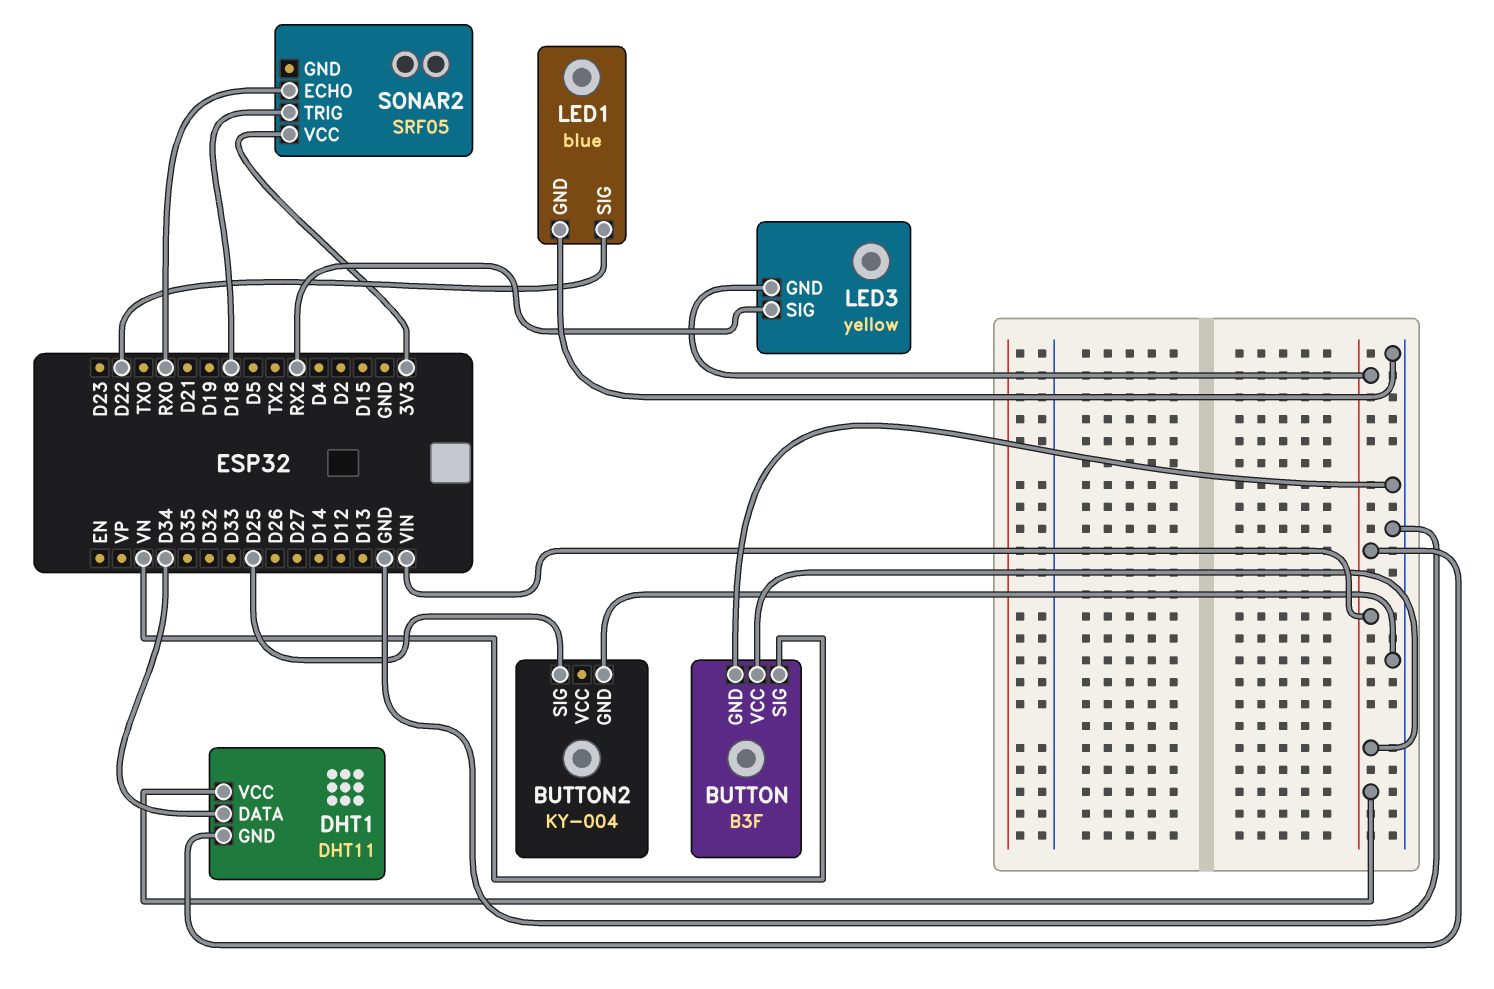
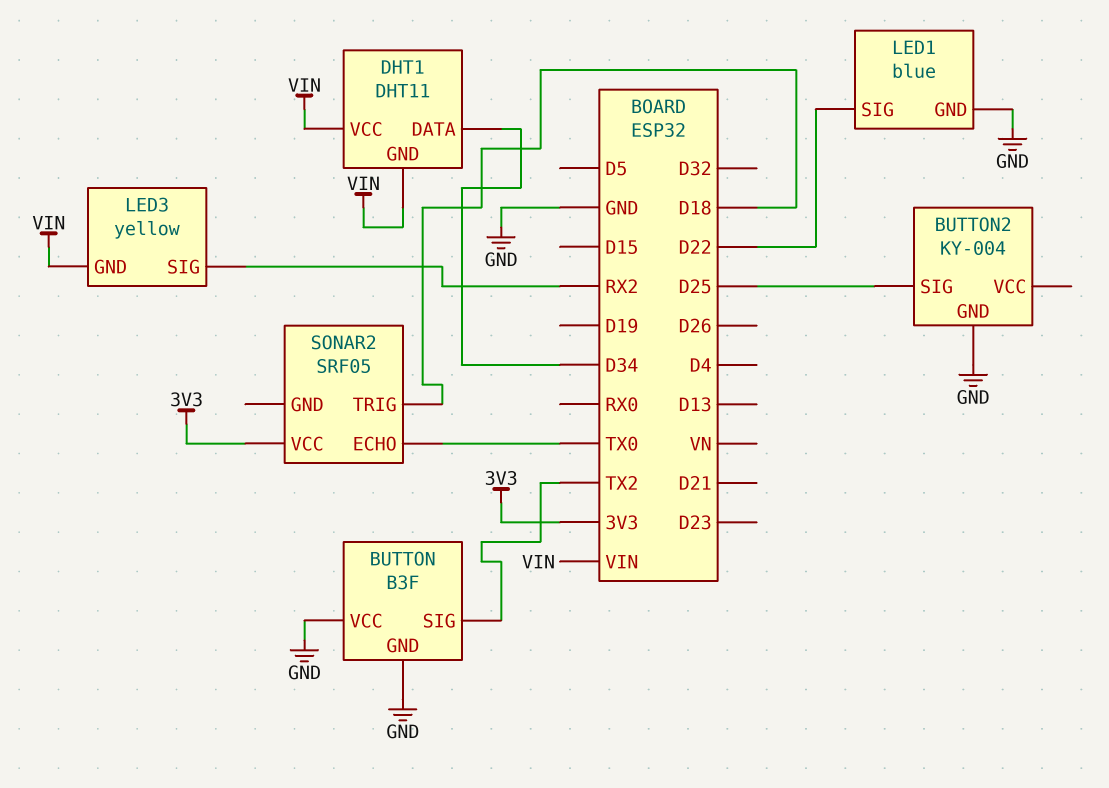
BUTTON pin SIG: VN -> TX2
BUTTON pin VCC: VIN -> GND
SONAR2 pin ECHO: RX0 -> TX0

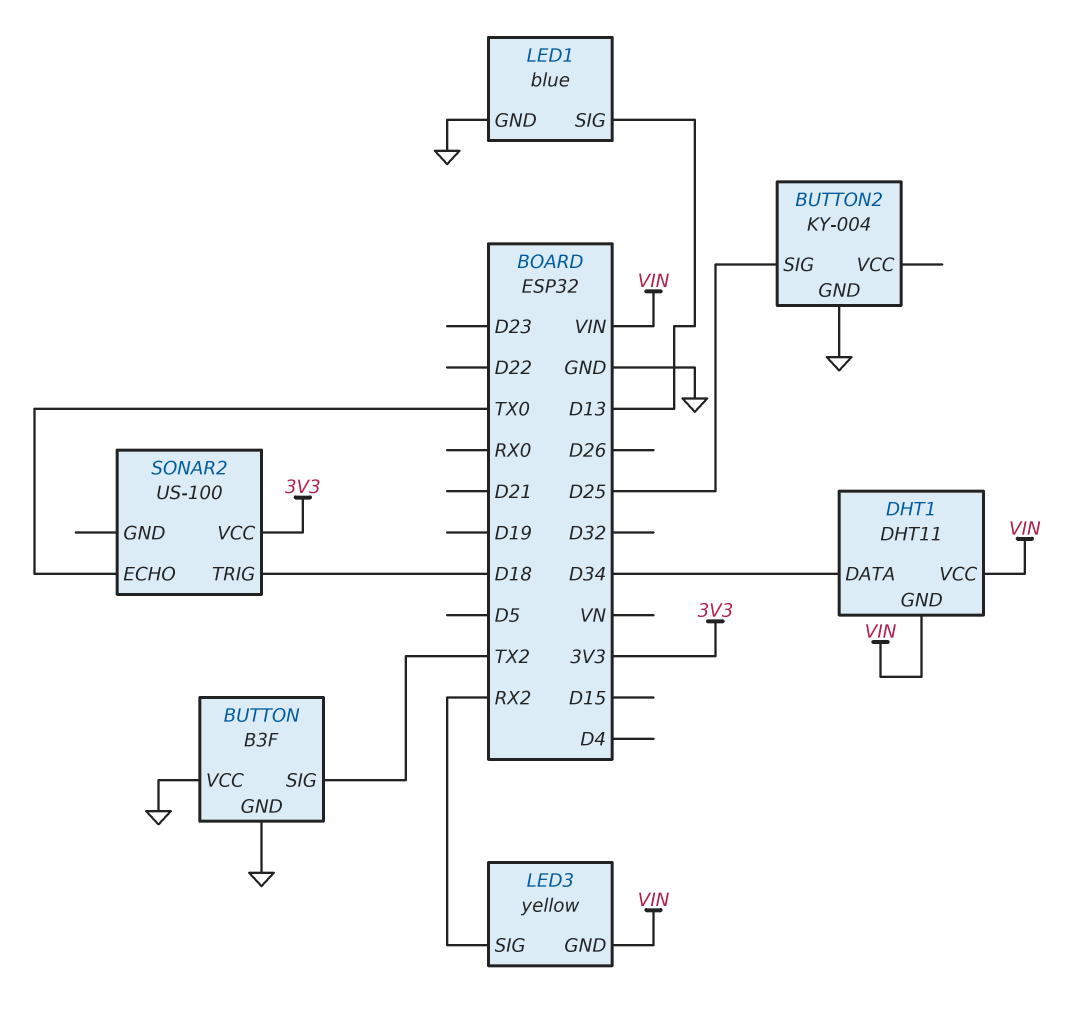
LED1 pin SIG: D22 -> D13
SONAR2: SRF05 -> US-100

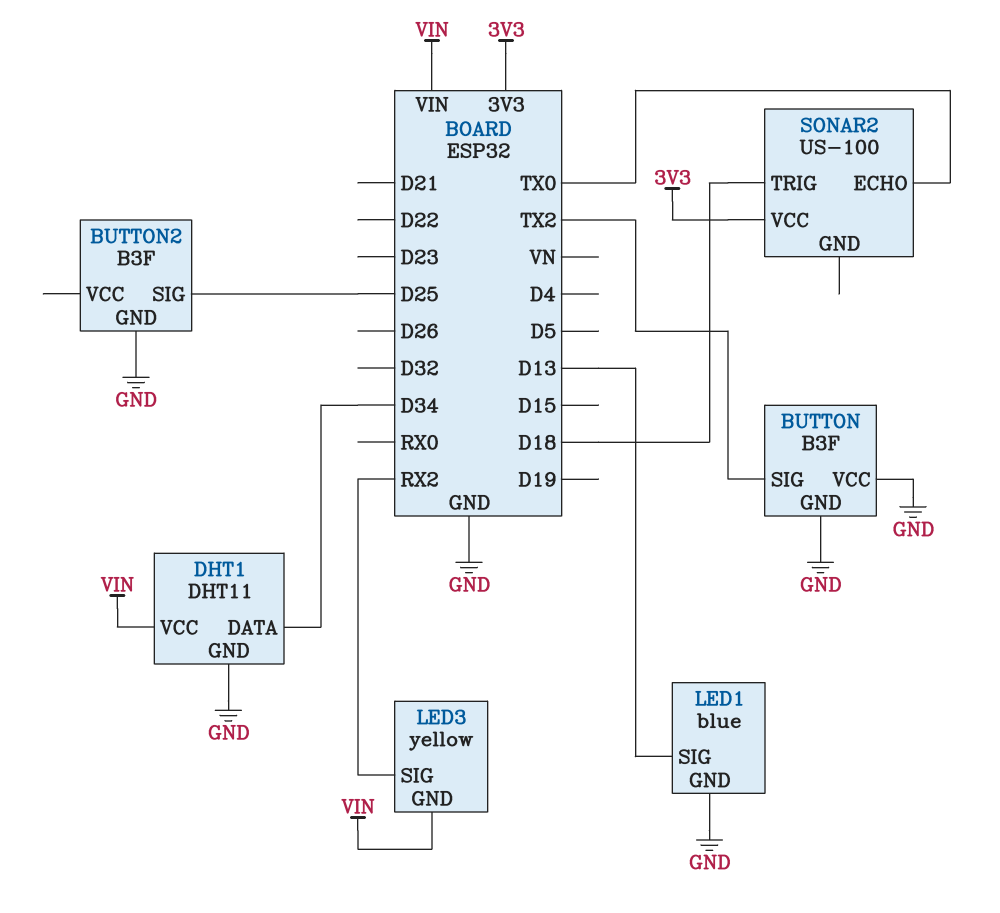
BUTTON2: KY-004 -> B3F
DHT1 pin GND: VIN -> GND

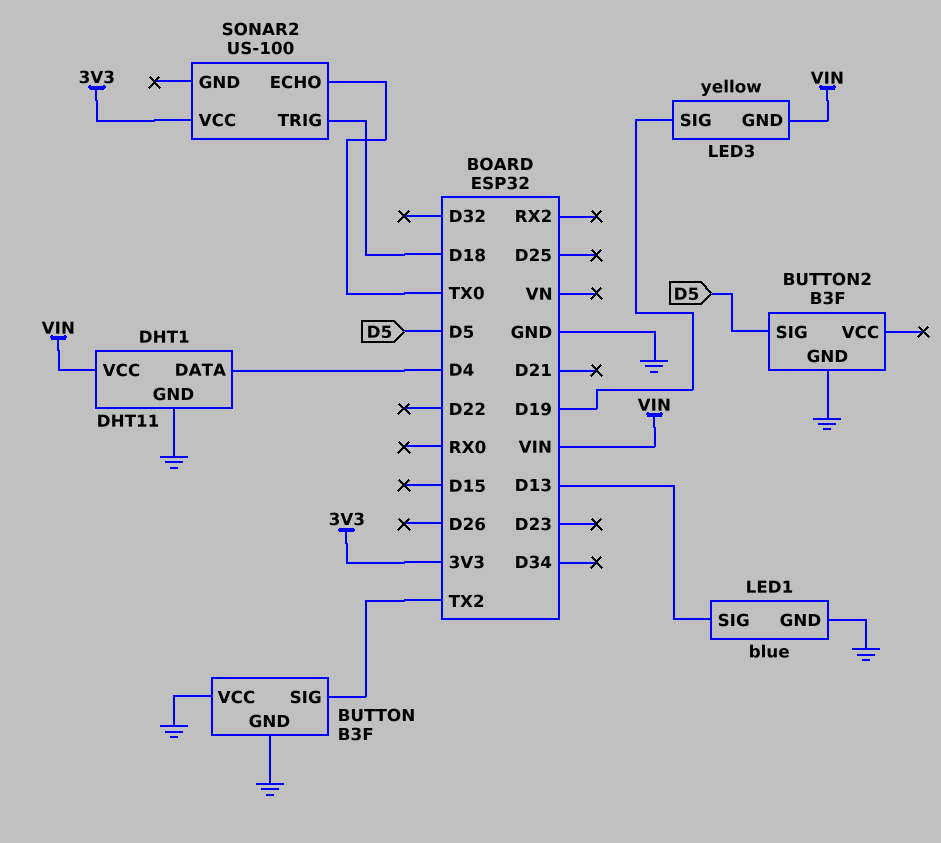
BUTTON2 pin SIG: D25 -> D5
DHT1 pin DATA: D34 -> D4
LED3 pin SIG: RX2 -> D19

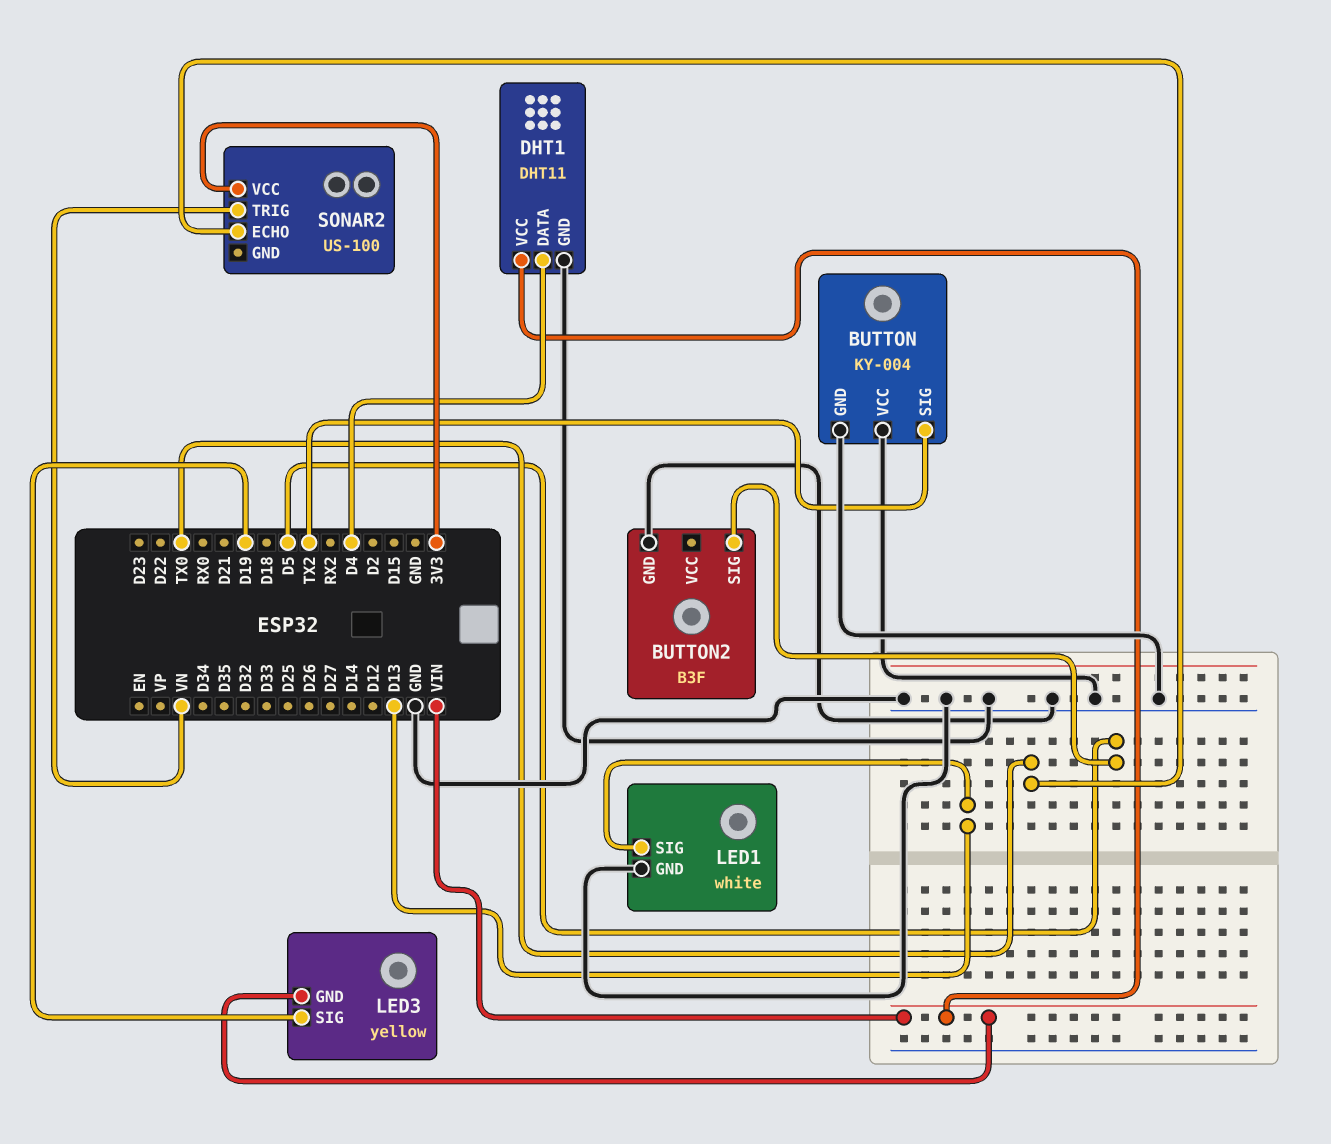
BUTTON: B3F -> KY-004
LED1: blue -> white
SONAR2 pin TRIG: D18 -> VN

